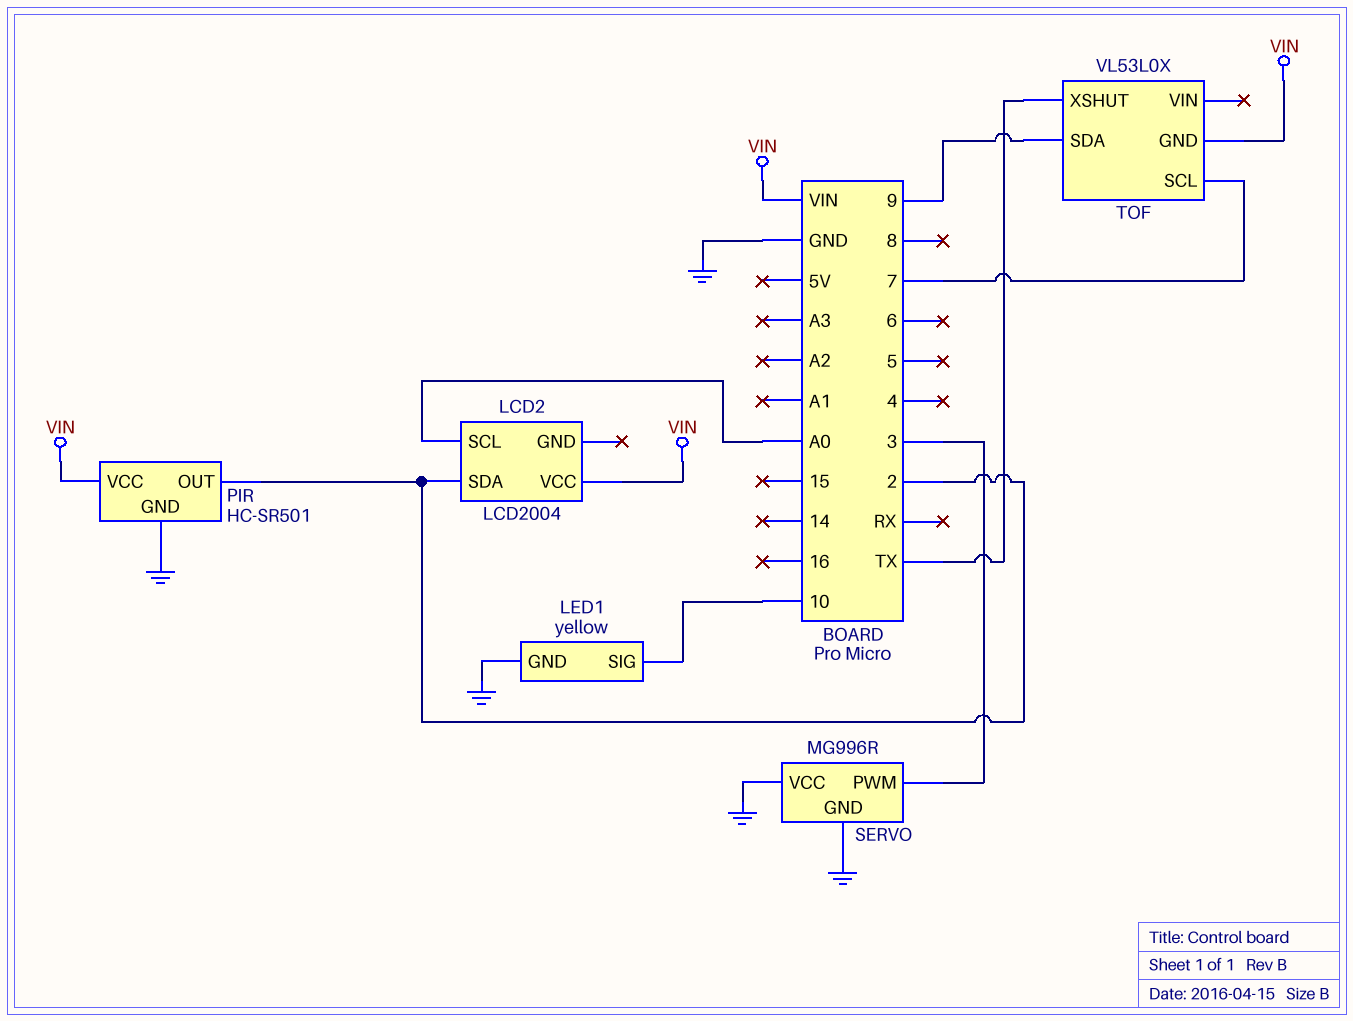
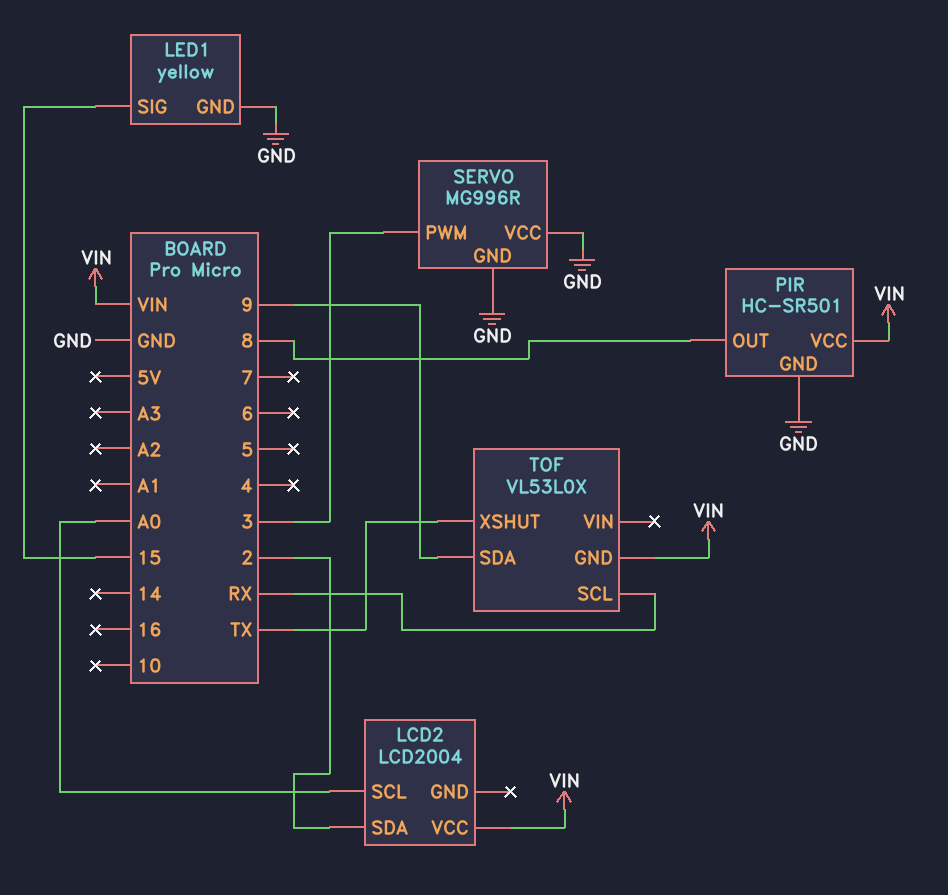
LED1 pin SIG: 10 -> 15
PIR pin OUT: 2 -> 8
TOF pin SCL: 7 -> RX

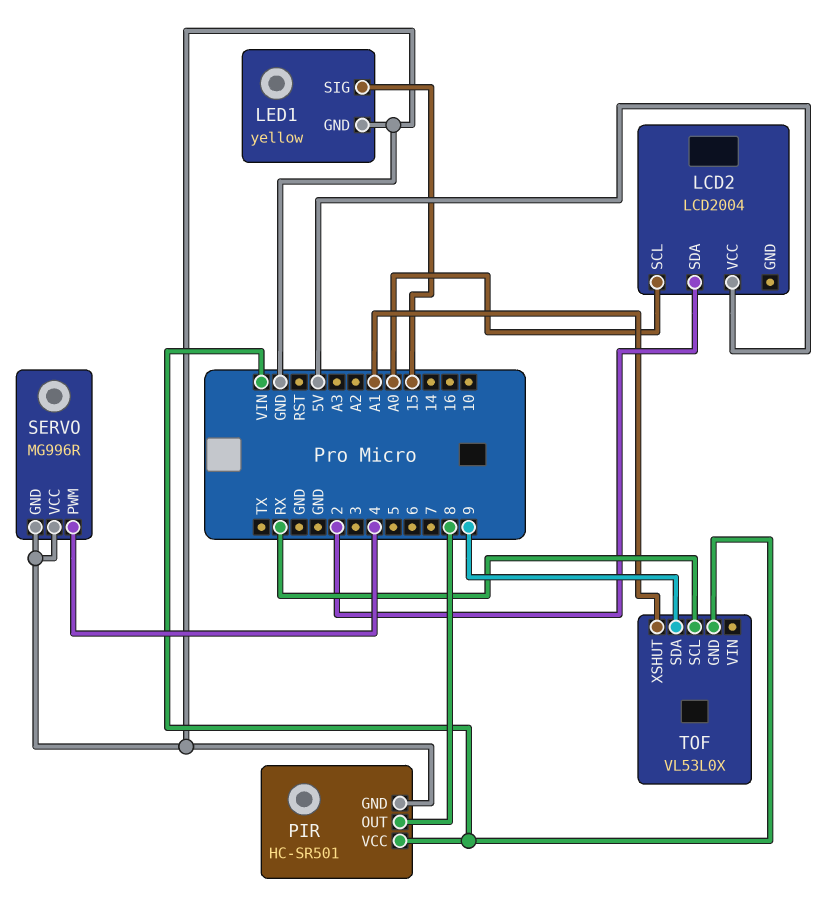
LCD2 pin VCC: VIN -> 5V
SERVO pin PWM: 3 -> 4
TOF pin XSHUT: TX -> A1

